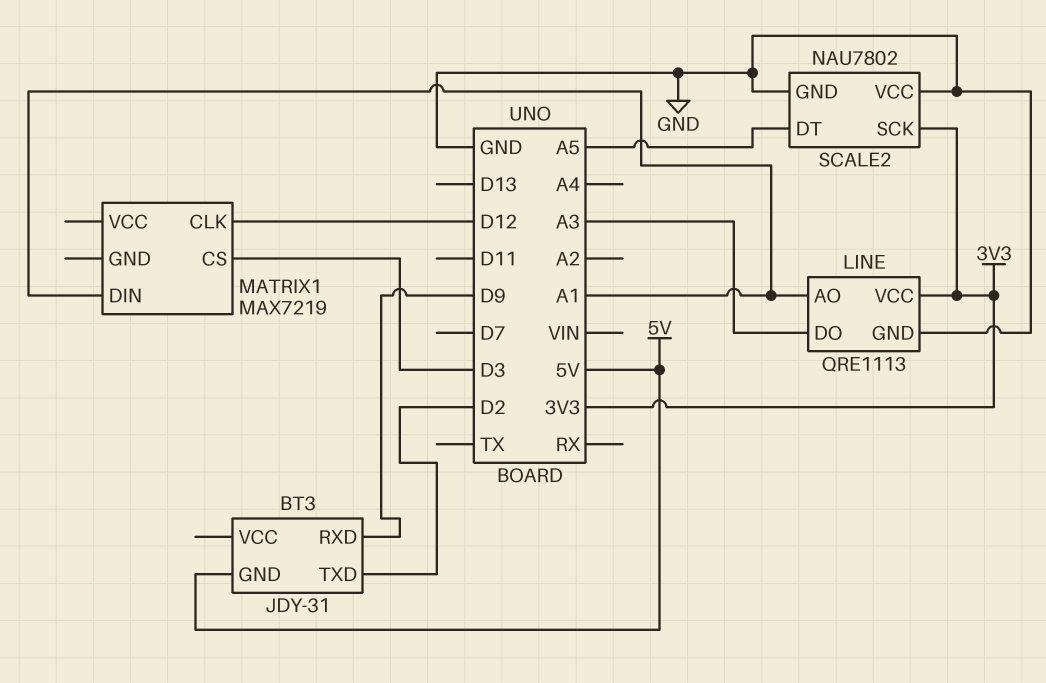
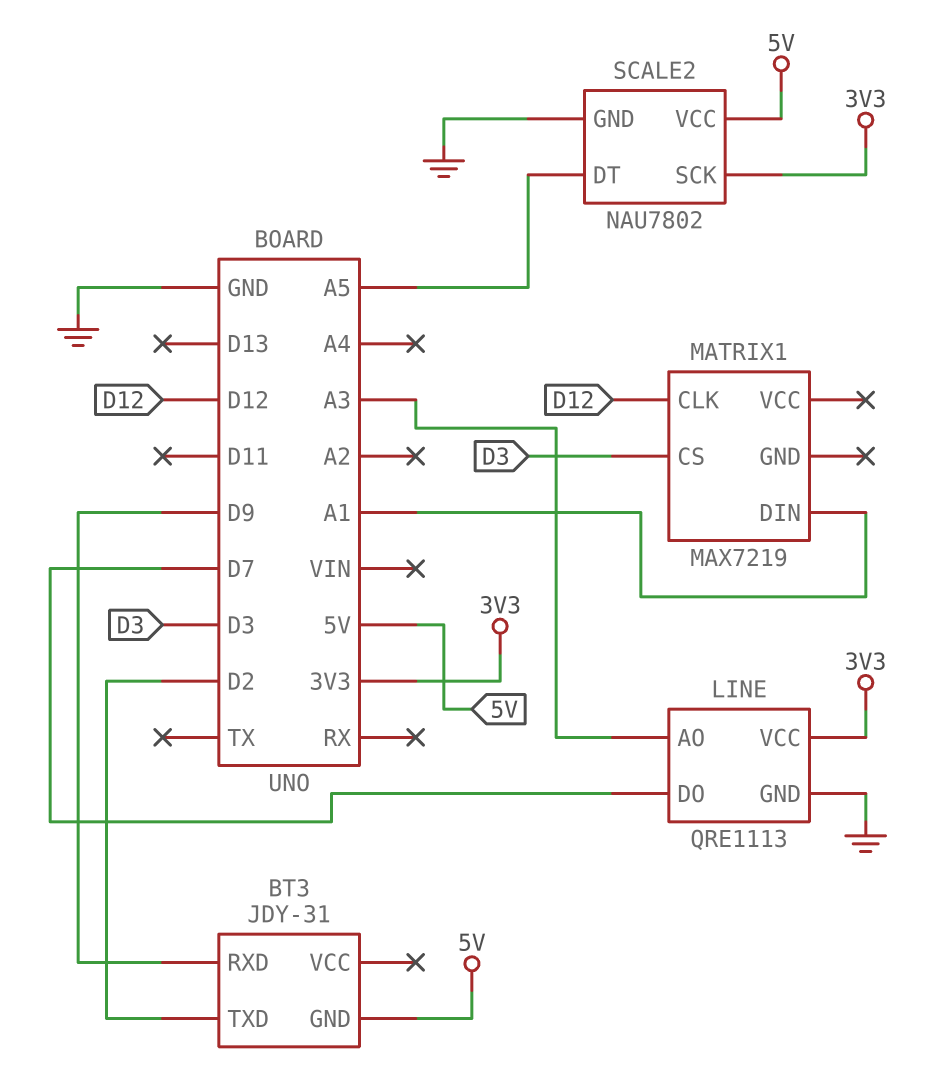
LINE pin AO: A1 -> A3
LINE pin DO: A3 -> D7
SCALE2 pin VCC: GND -> 5V

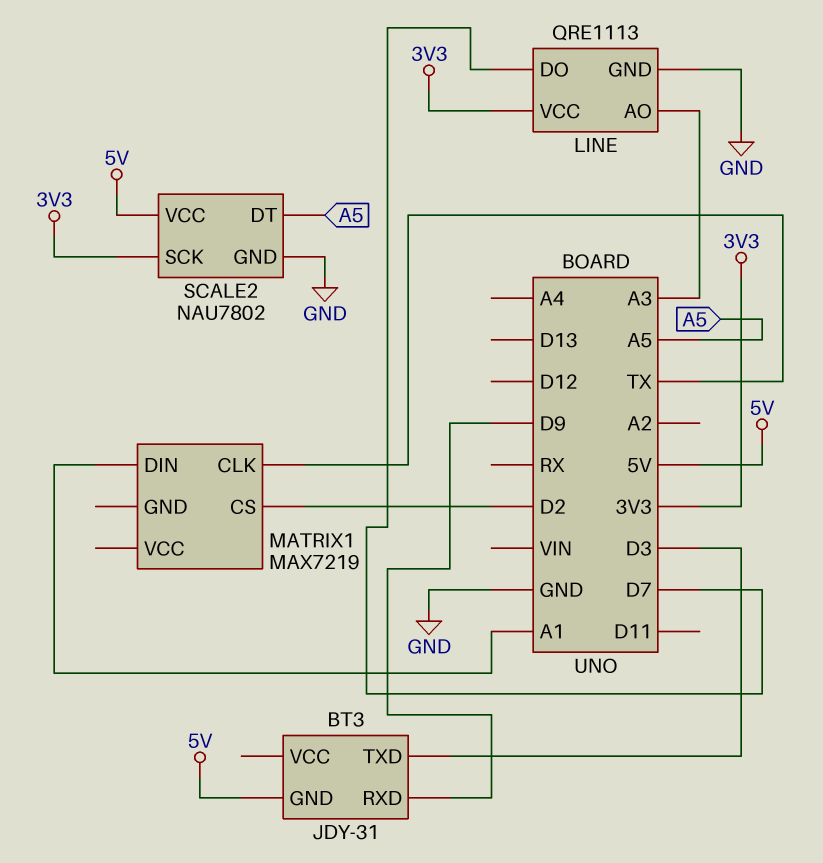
BT3 pin TXD: D2 -> D3
MATRIX1 pin CLK: D12 -> TX
MATRIX1 pin CS: D3 -> D2

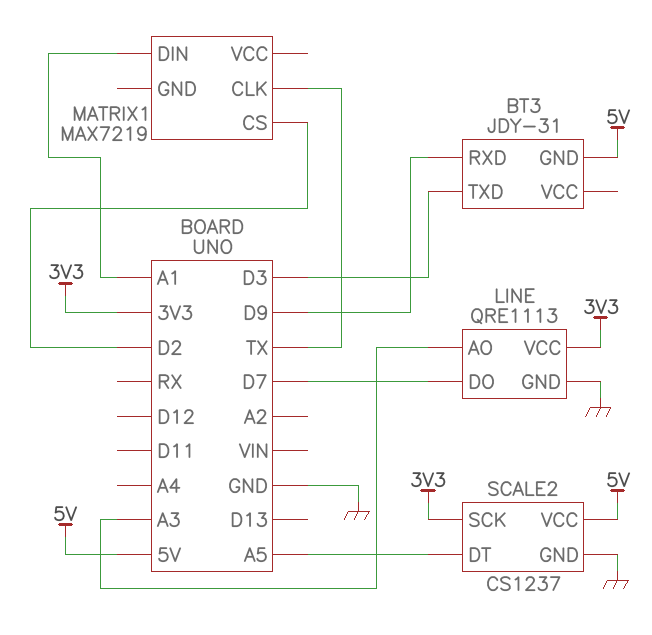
SCALE2: NAU7802 -> CS1237

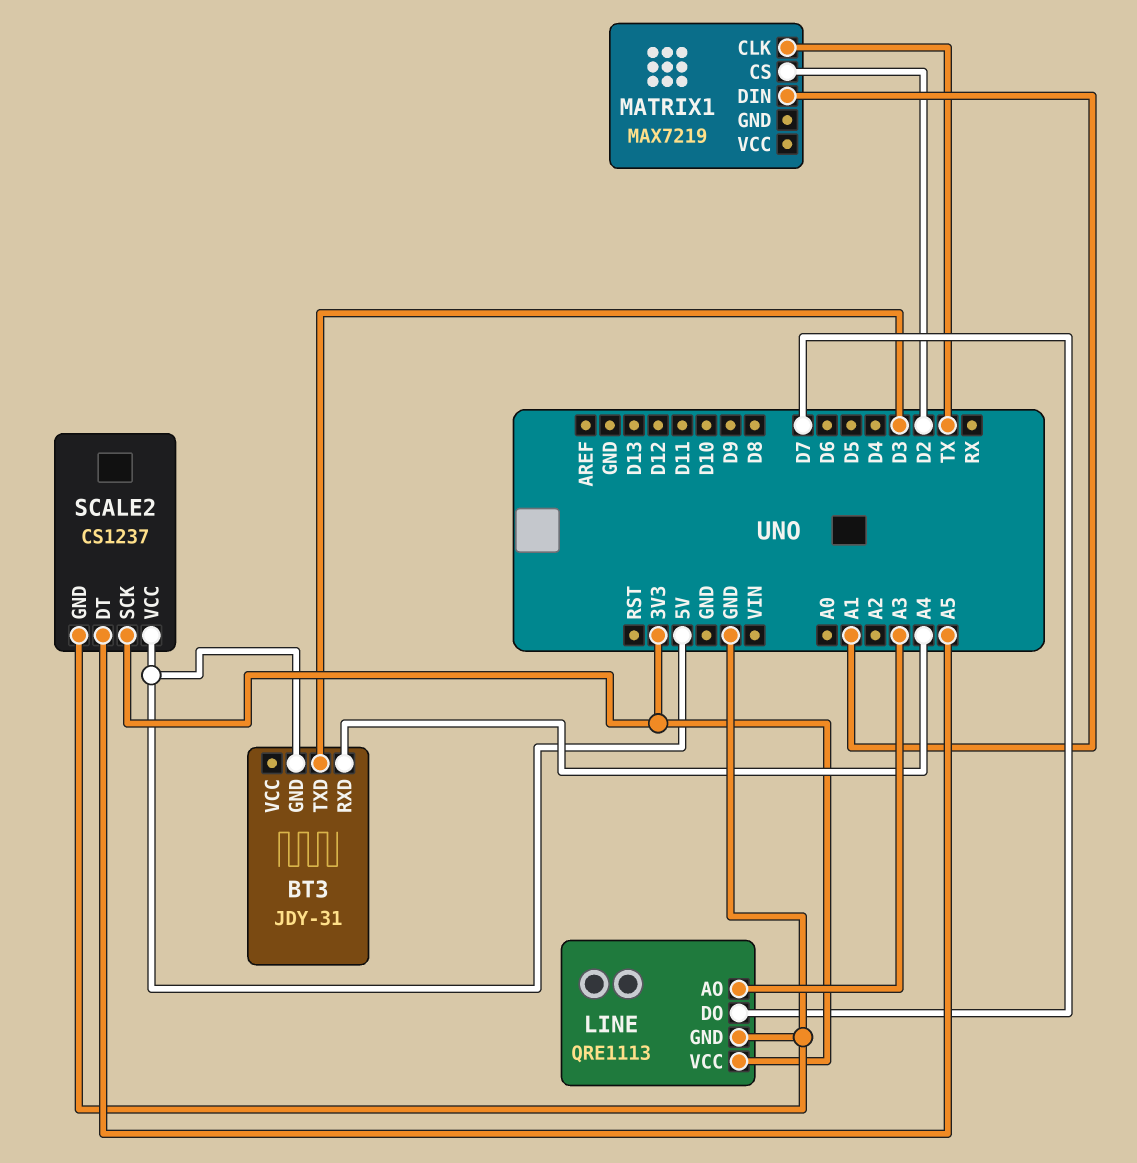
BT3 pin RXD: D9 -> A4

